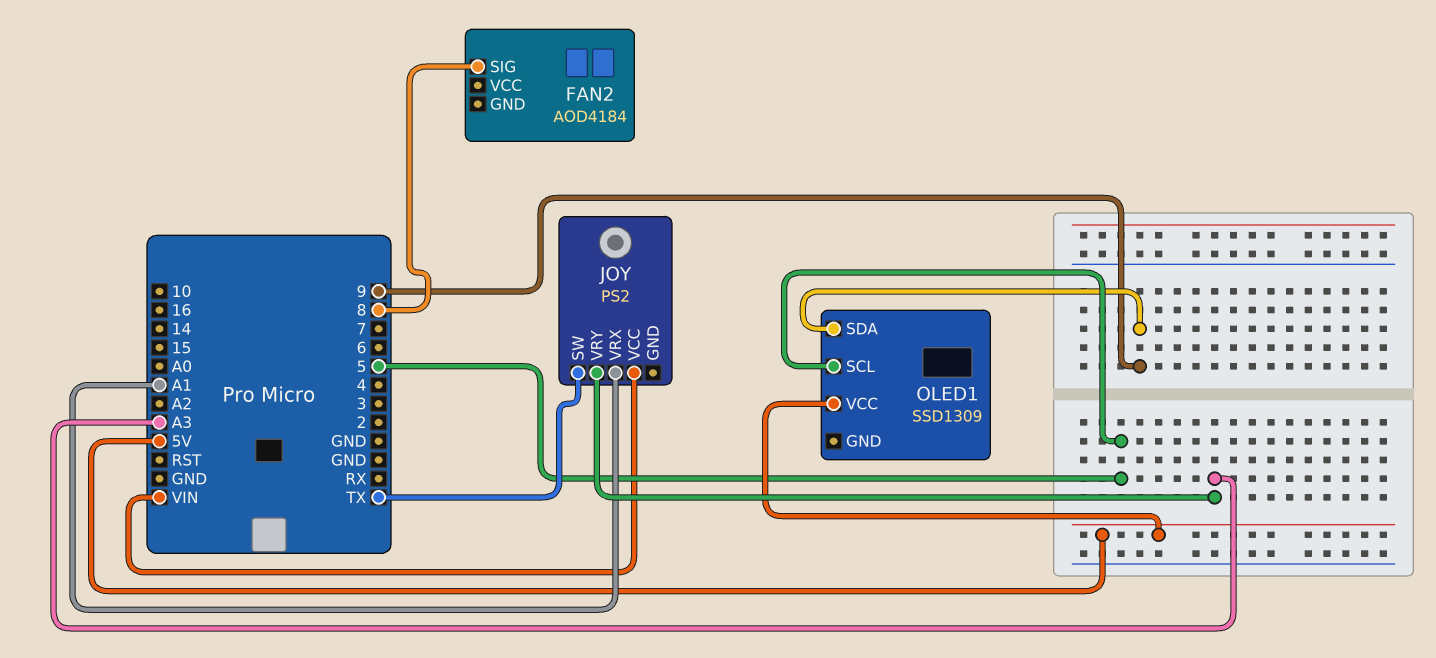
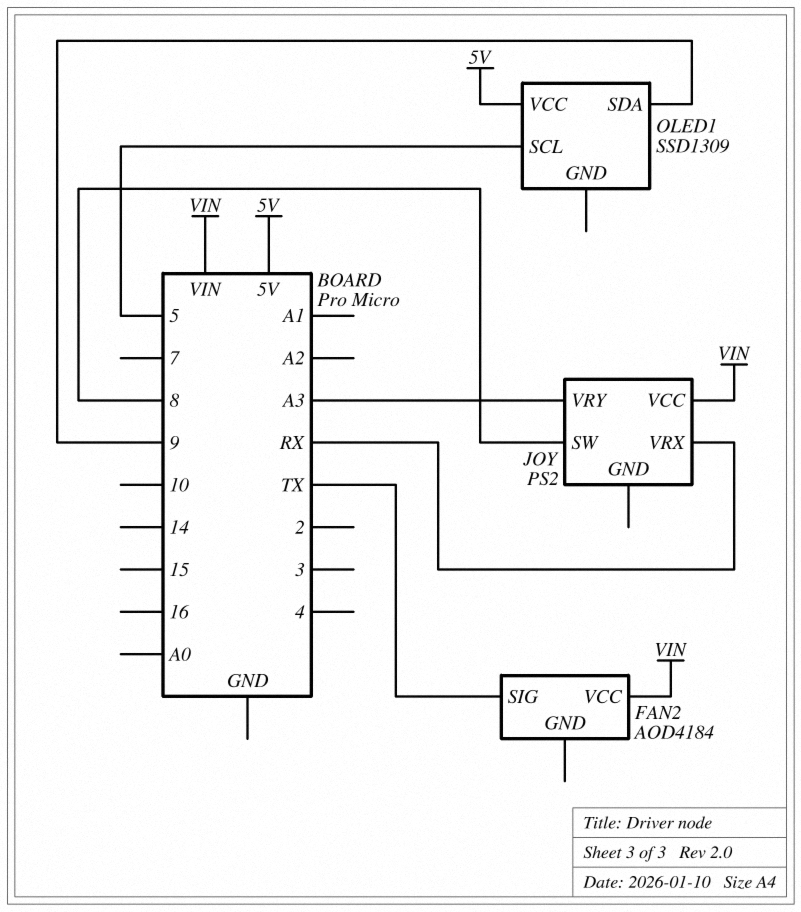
FAN2 pin SIG: 8 -> TX
FAN2 pin VCC: none -> VIN
JOY pin SW: TX -> 8
JOY pin VRX: A1 -> RX

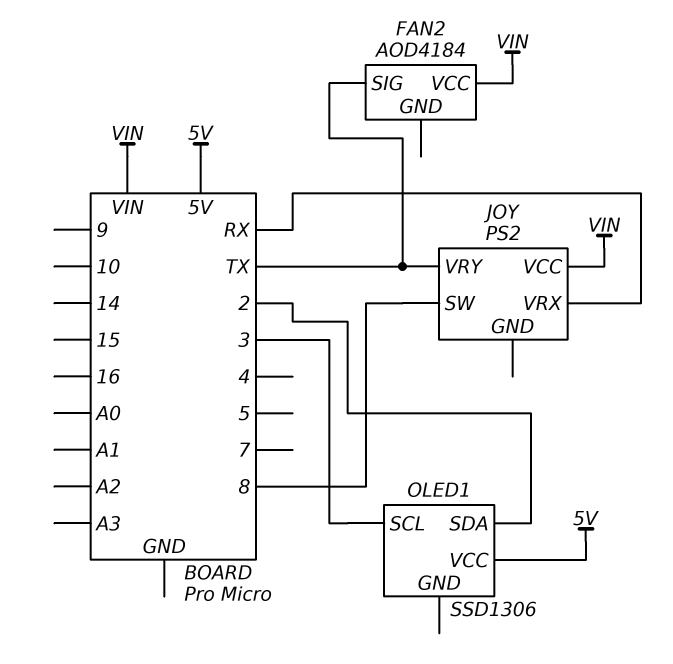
JOY pin VRY: A3 -> TX
OLED1: SSD1309 -> SSD1306
OLED1 pin SCL: 5 -> 3
OLED1 pin SDA: 9 -> 2

